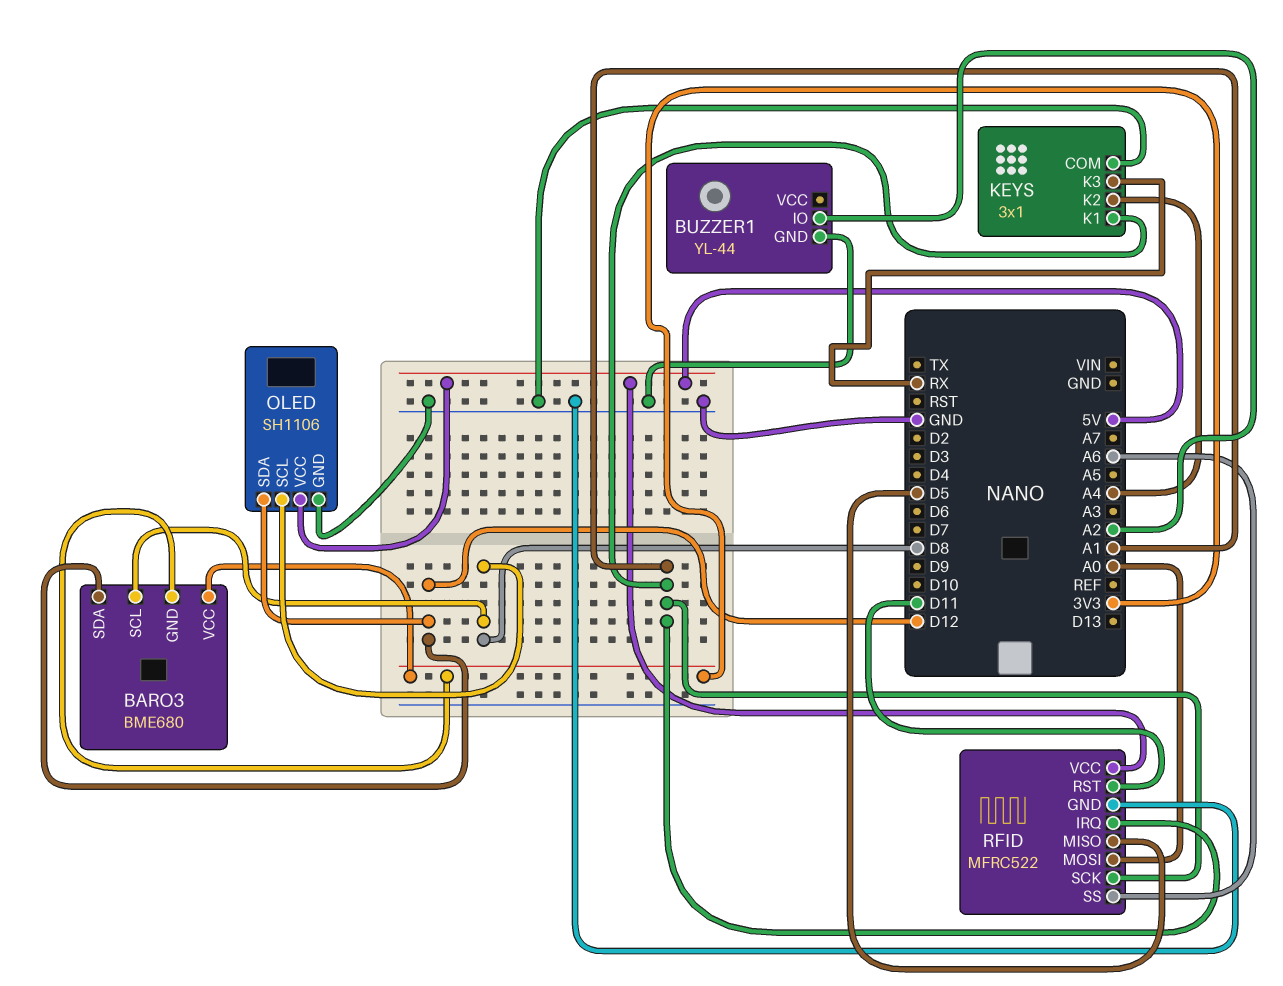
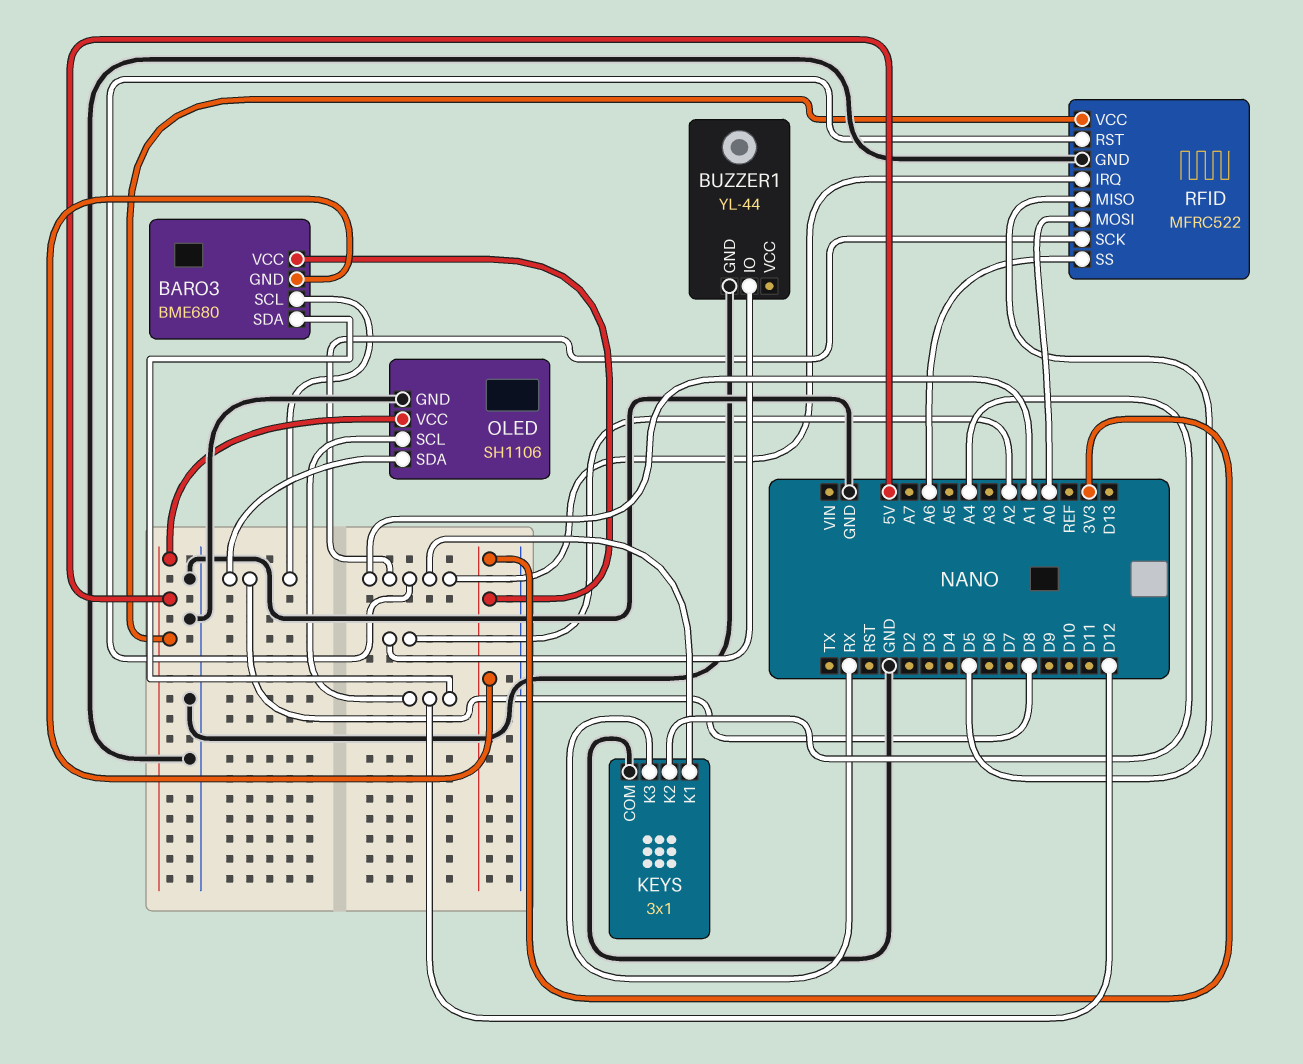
OLED pin SCL: D8 -> D12
OLED pin SDA: D12 -> D8
RFID pin RST: D11 -> A1

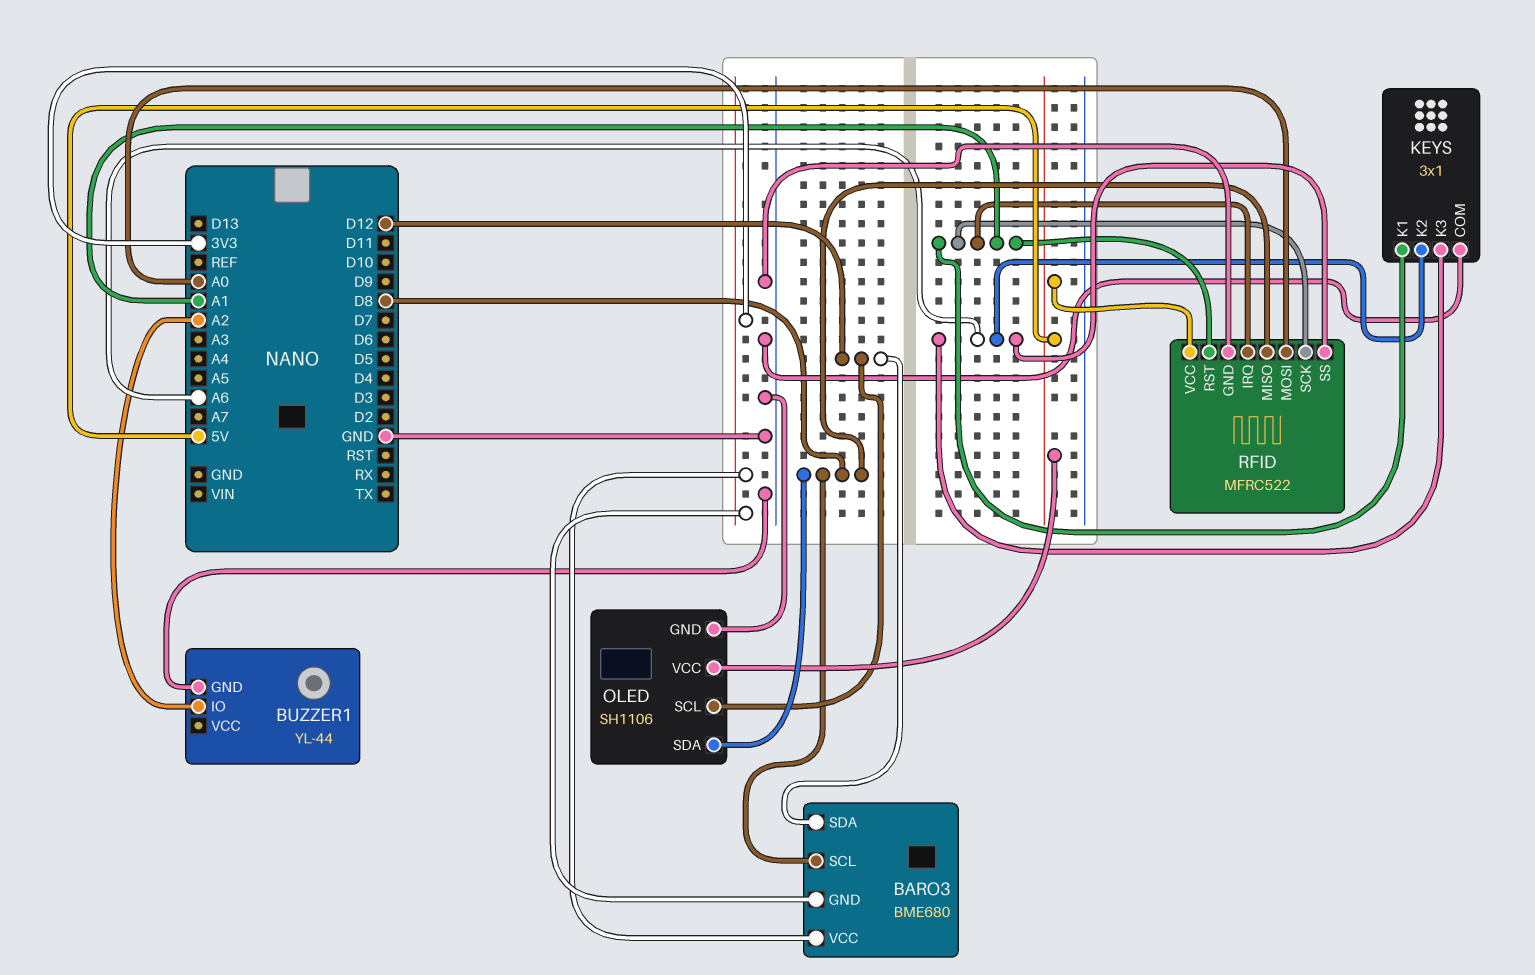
KEYS pin K2: A4 -> A6
KEYS pin K3: RX -> A6
RFID pin MISO: D5 -> D8

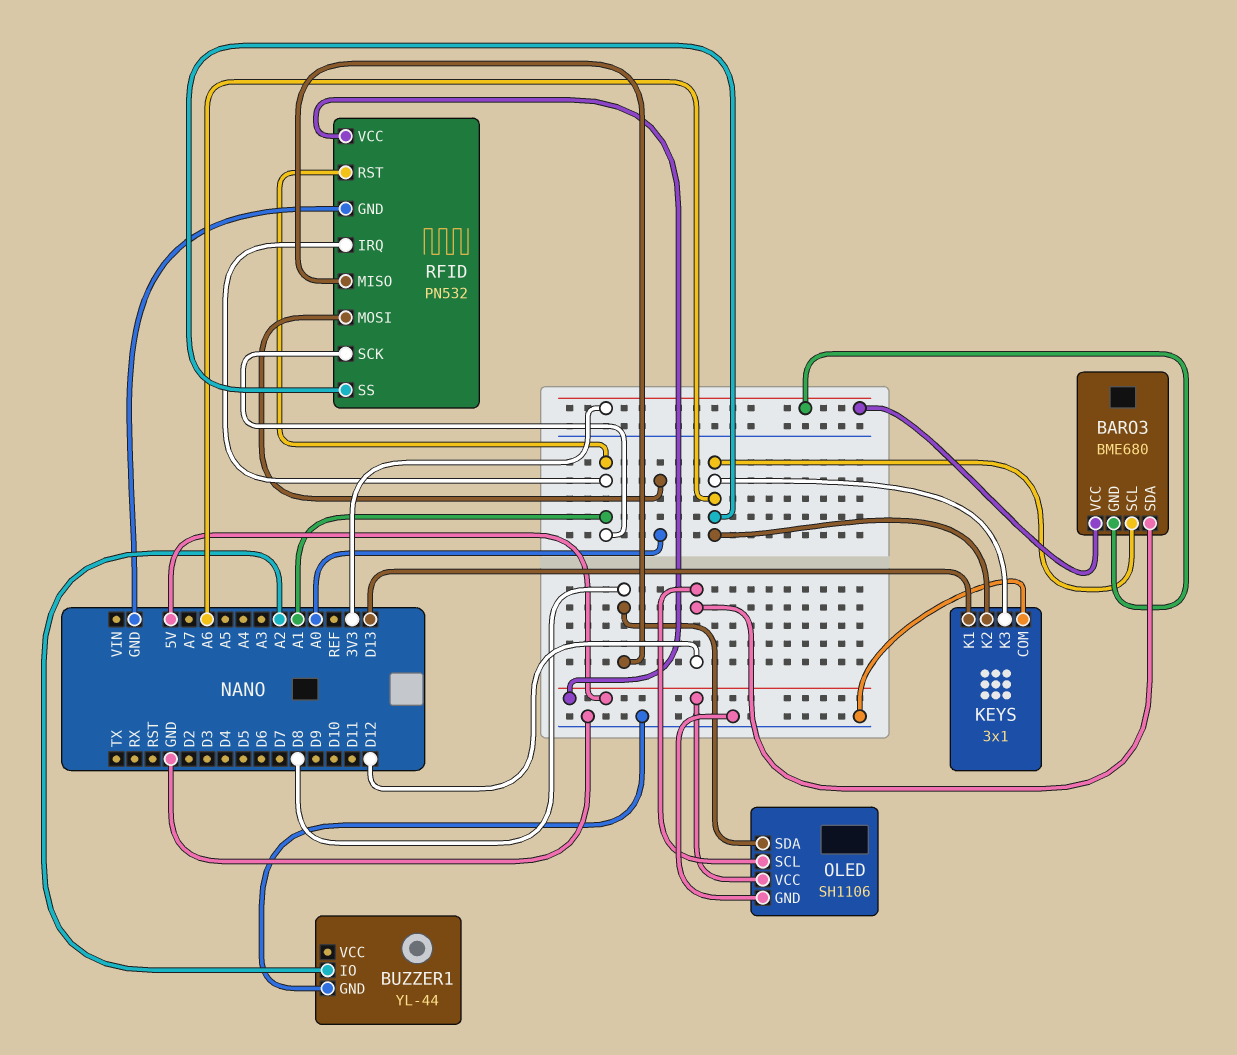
BARO3 pin SCL: D8 -> A6
KEYS pin K1: A1 -> D13
RFID: MFRC522 -> PN532

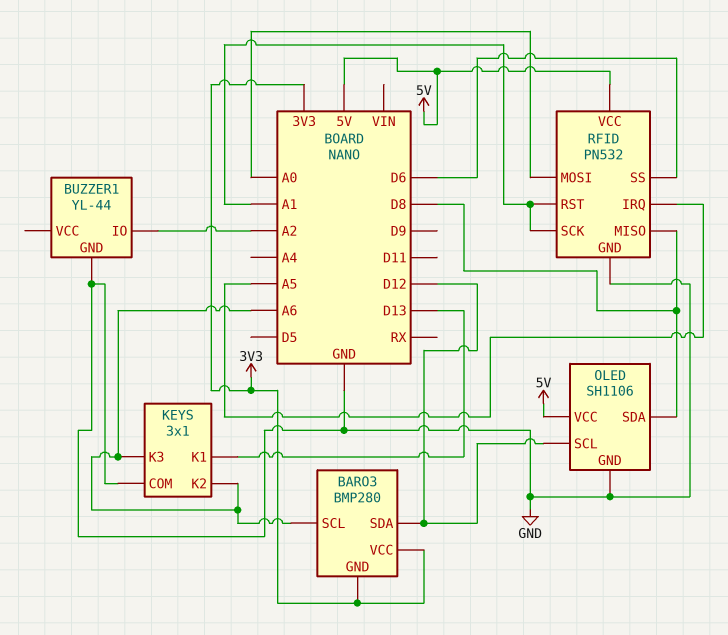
BARO3: BME680 -> BMP280
RFID pin IRQ: A1 -> A5
RFID pin SS: A6 -> D6

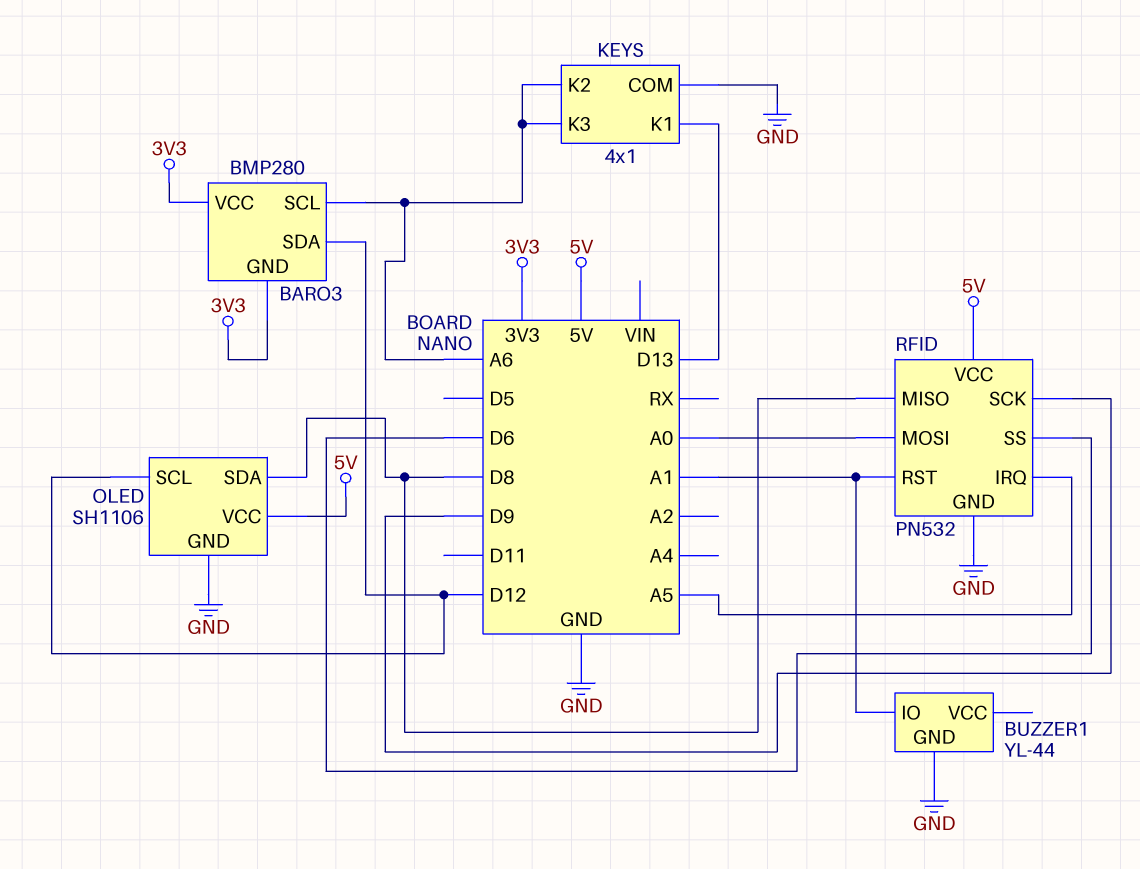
BUZZER1 pin IO: A2 -> A1
KEYS: 3x1 -> 4x1
RFID pin SCK: A1 -> D9

